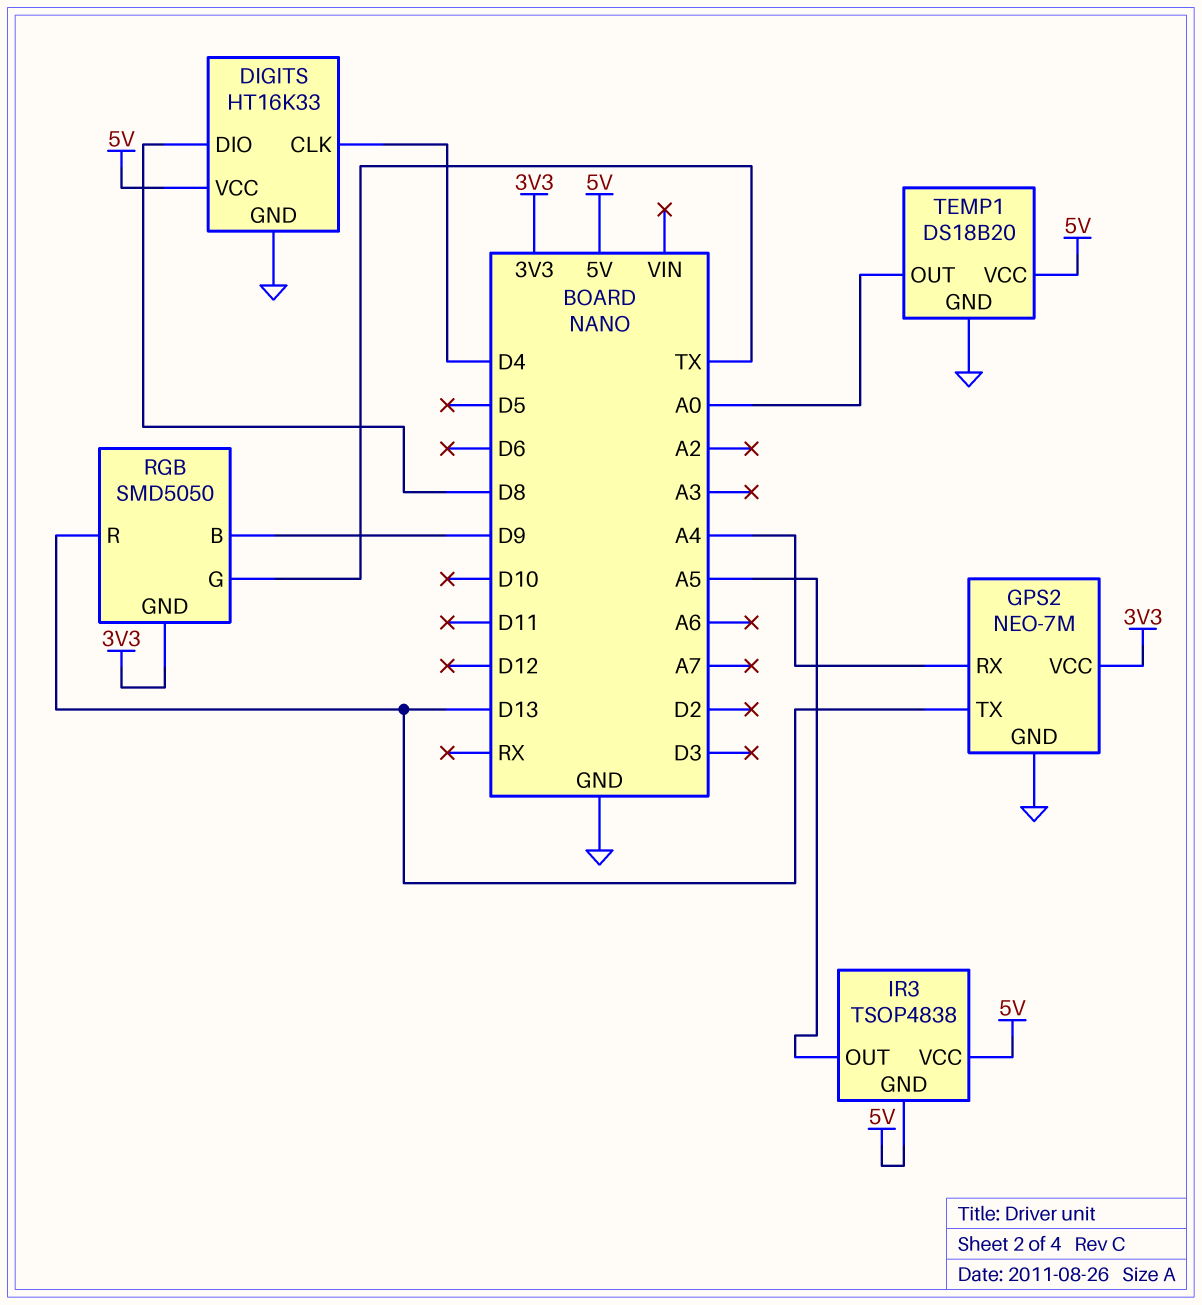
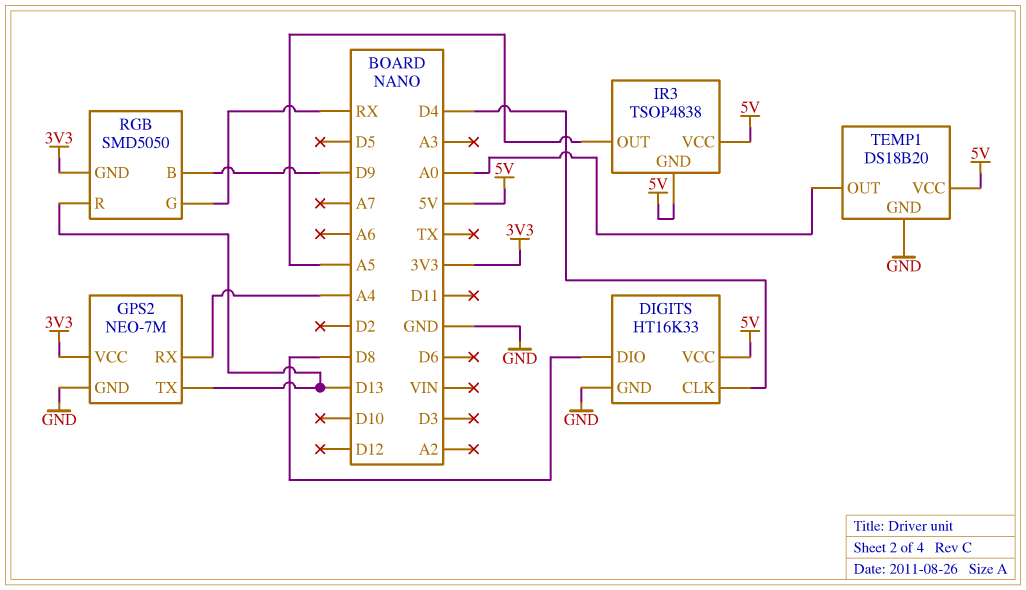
RGB pin G: TX -> RX

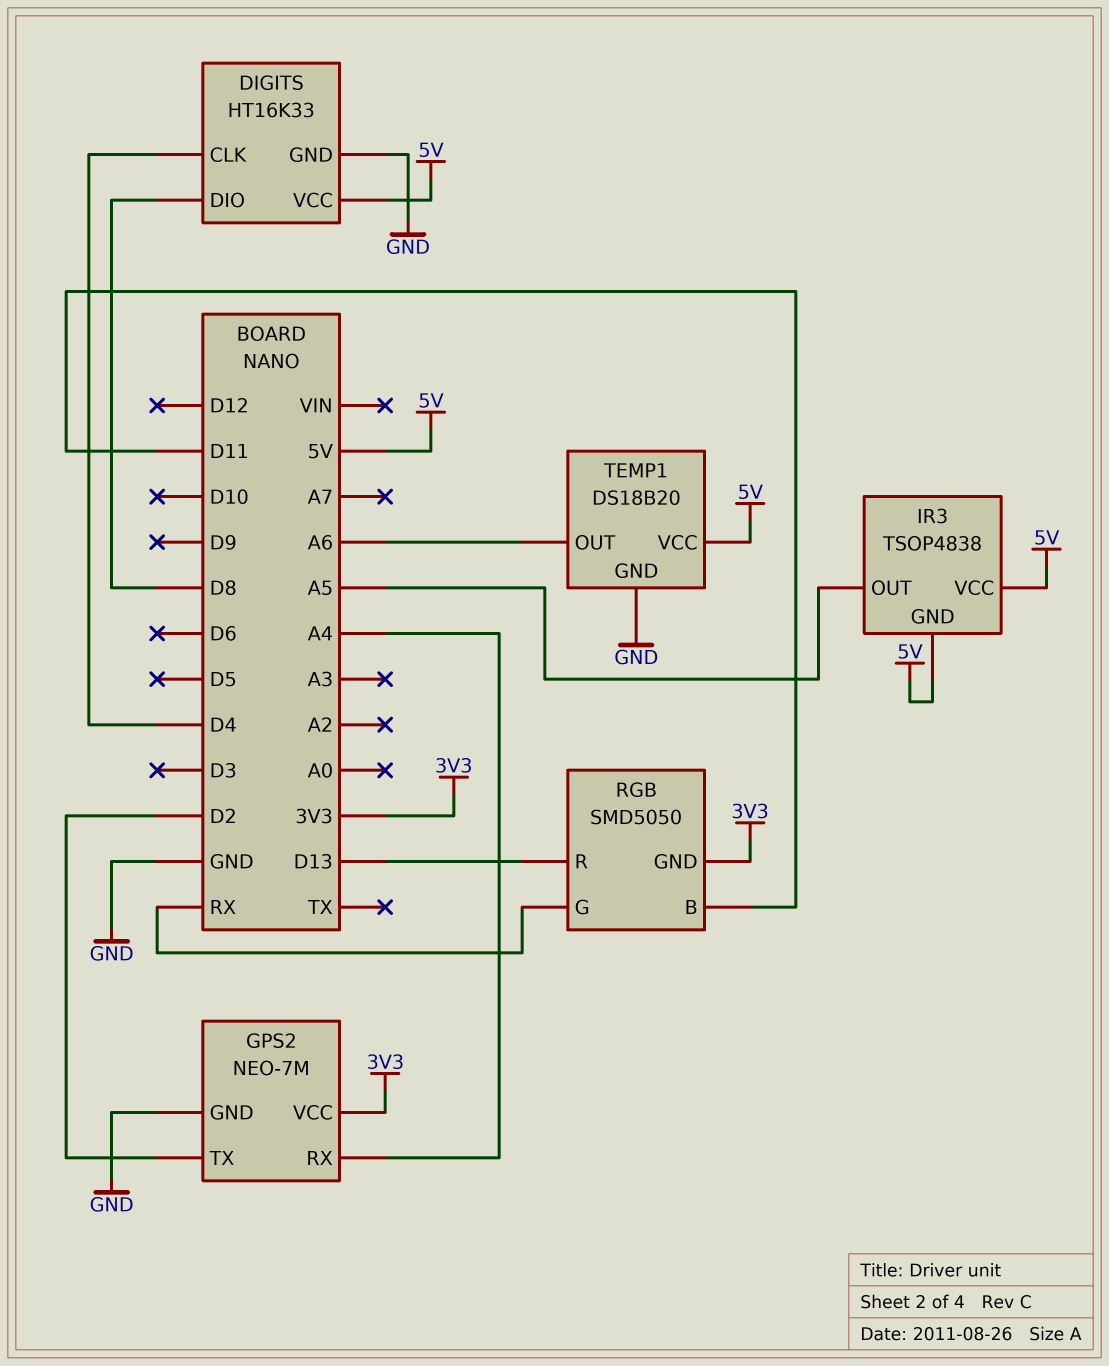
GPS2 pin TX: D13 -> D2
RGB pin B: D9 -> D11
TEMP1 pin OUT: A0 -> A6

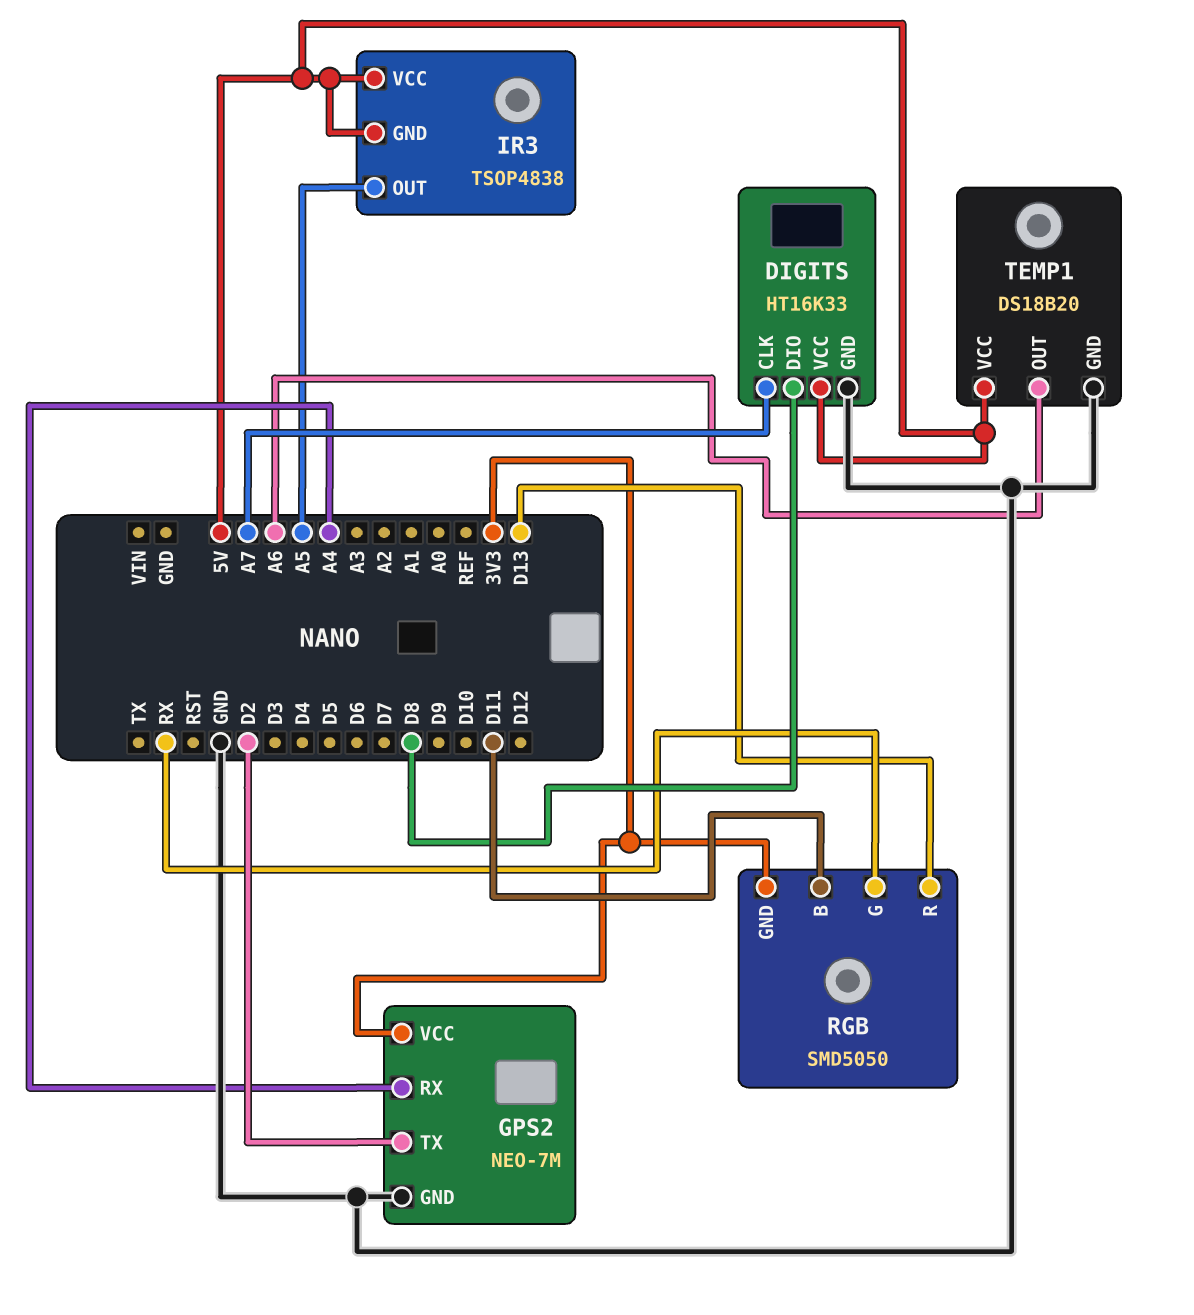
DIGITS pin CLK: D4 -> A7

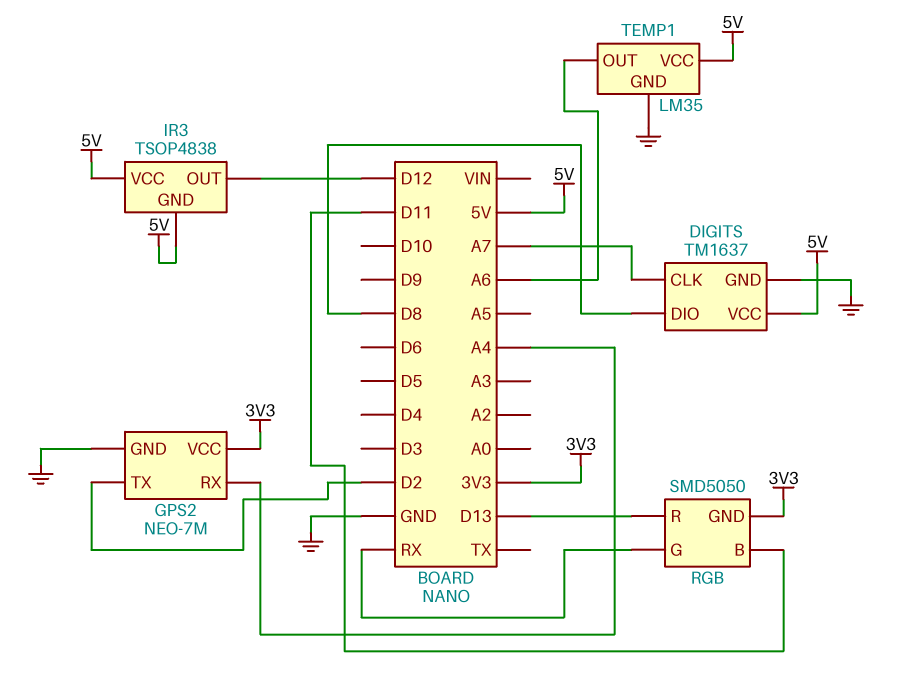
DIGITS: HT16K33 -> TM1637
IR3 pin OUT: A5 -> D12
TEMP1: DS18B20 -> LM35

